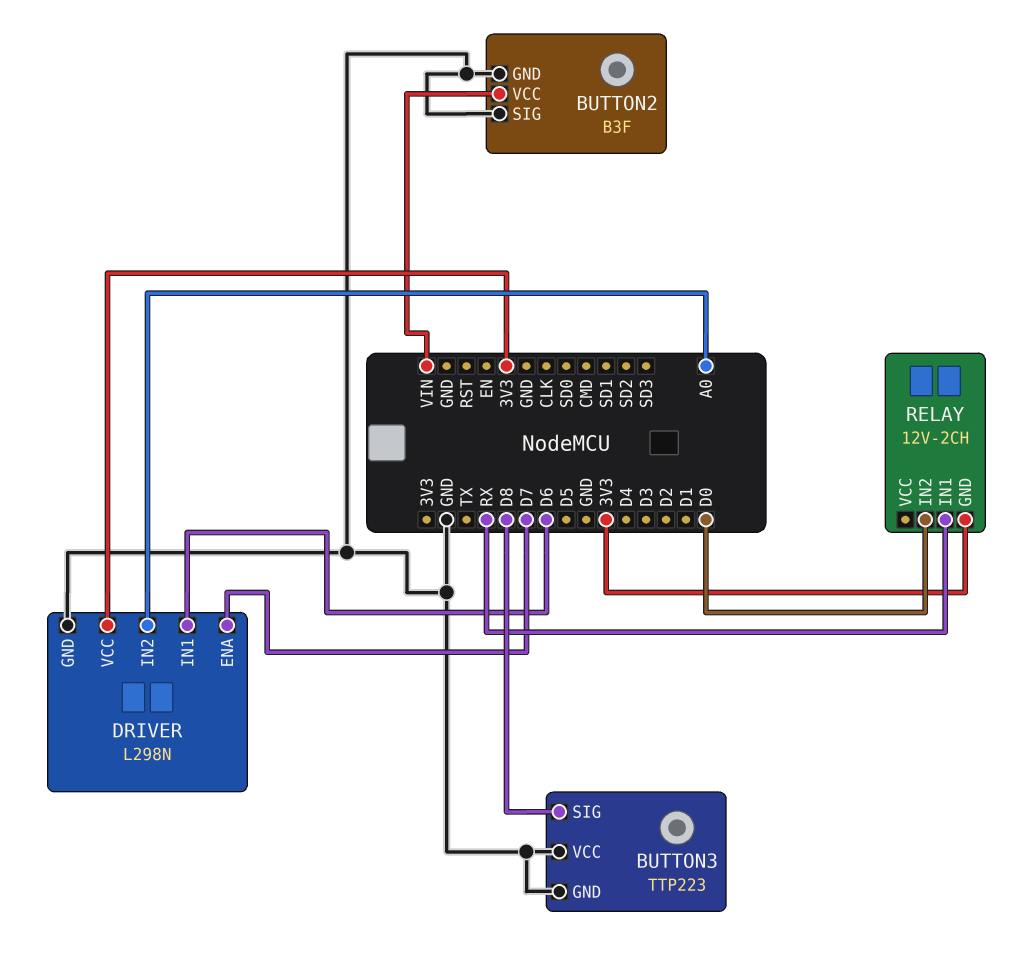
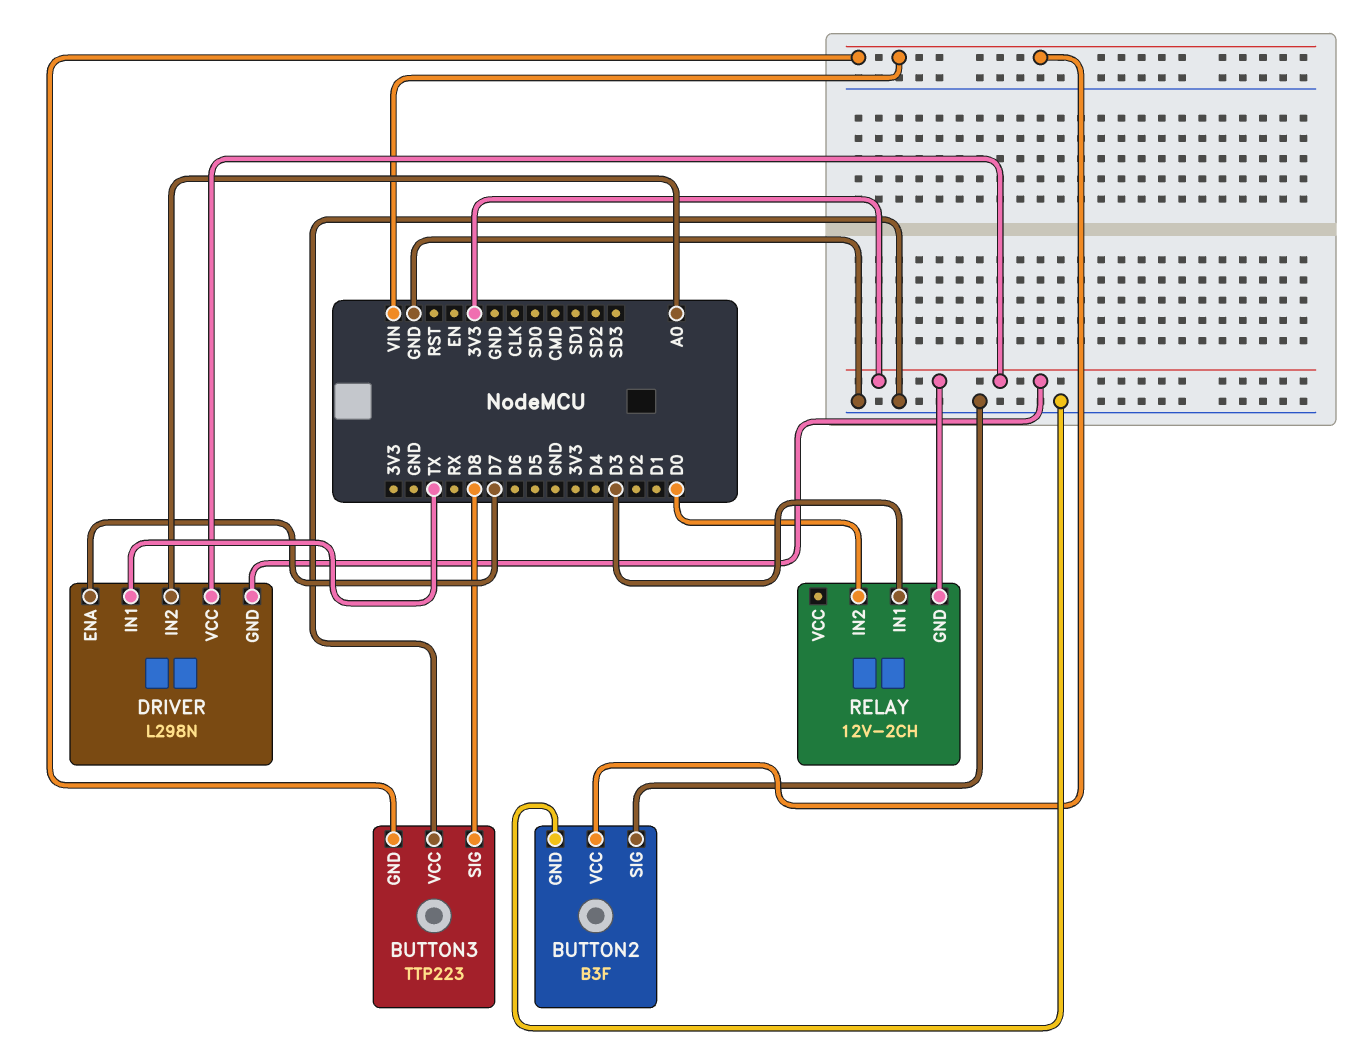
BUTTON3 pin GND: GND -> VIN
DRIVER pin GND: GND -> 3V3
DRIVER pin IN1: D6 -> TX
RELAY pin IN1: RX -> D3

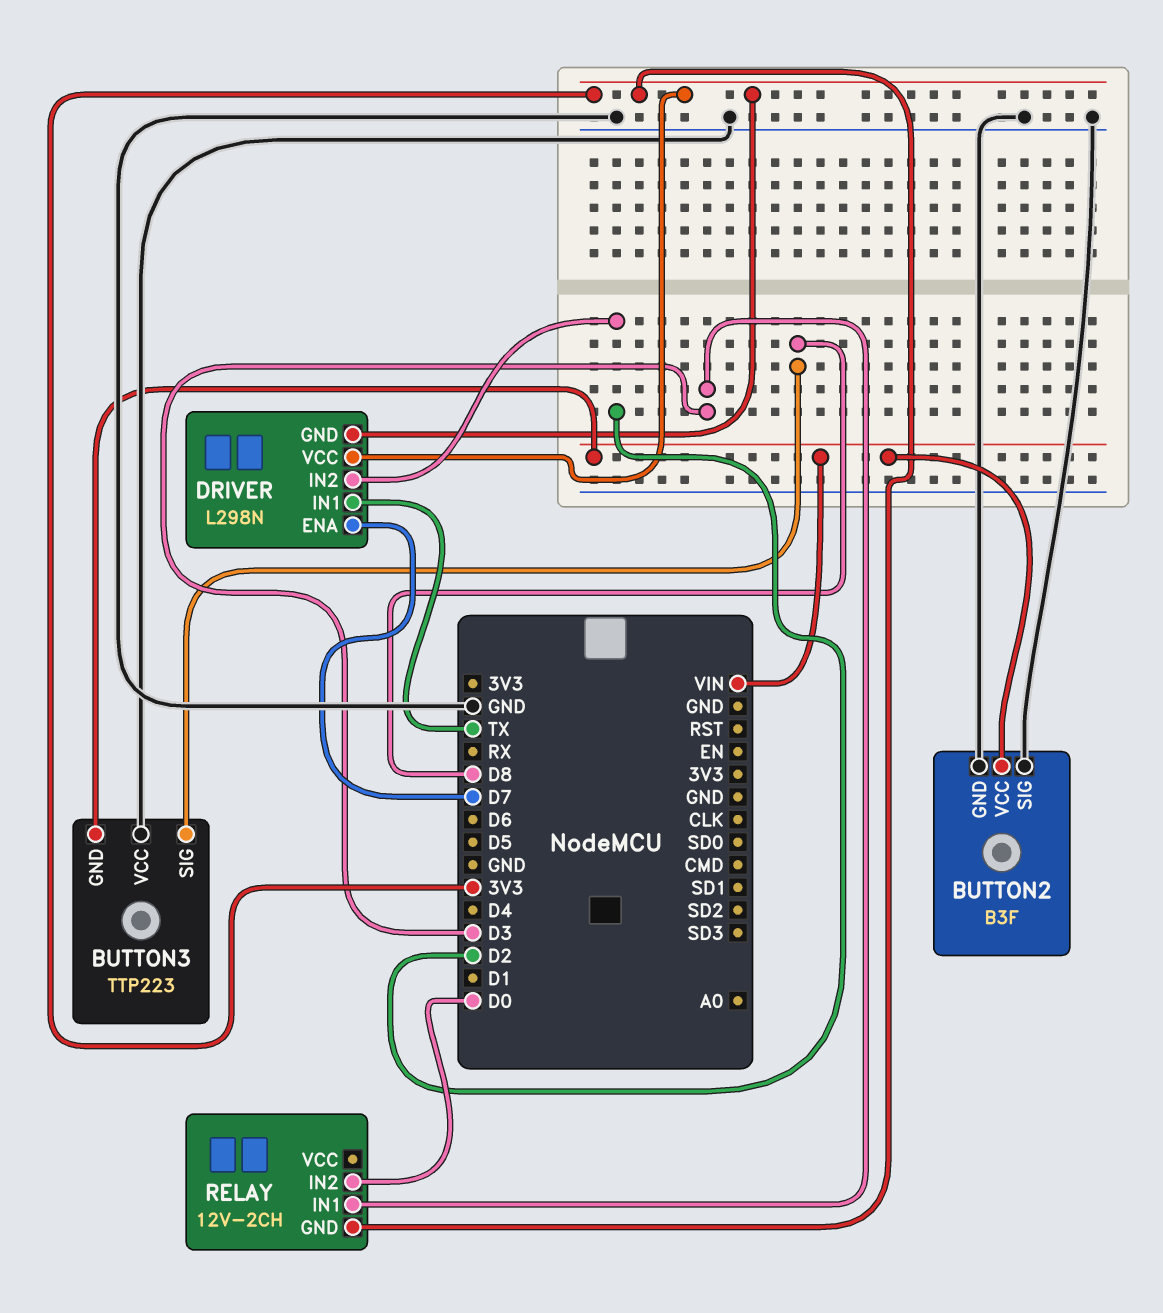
DRIVER pin IN2: A0 -> D2

